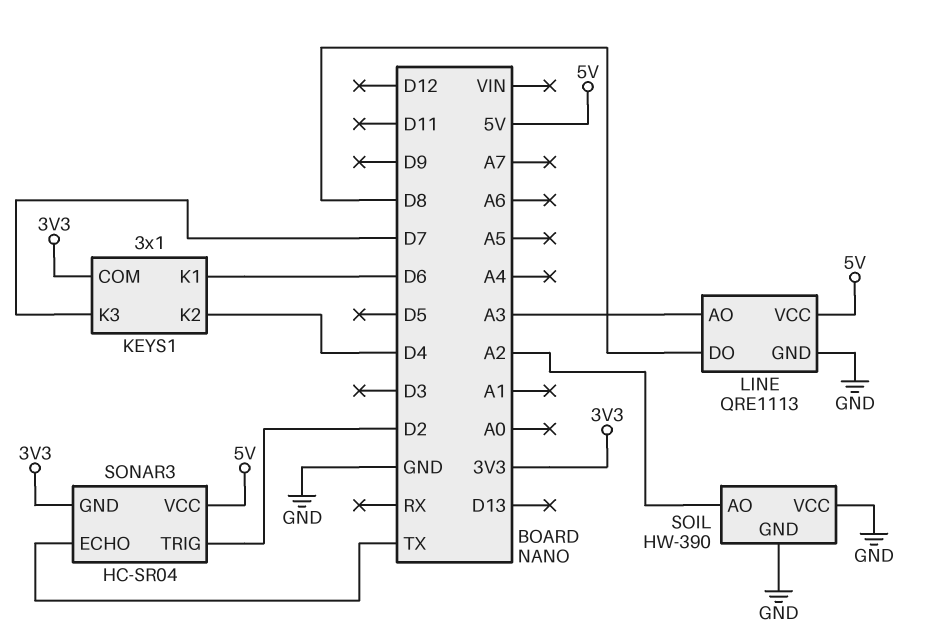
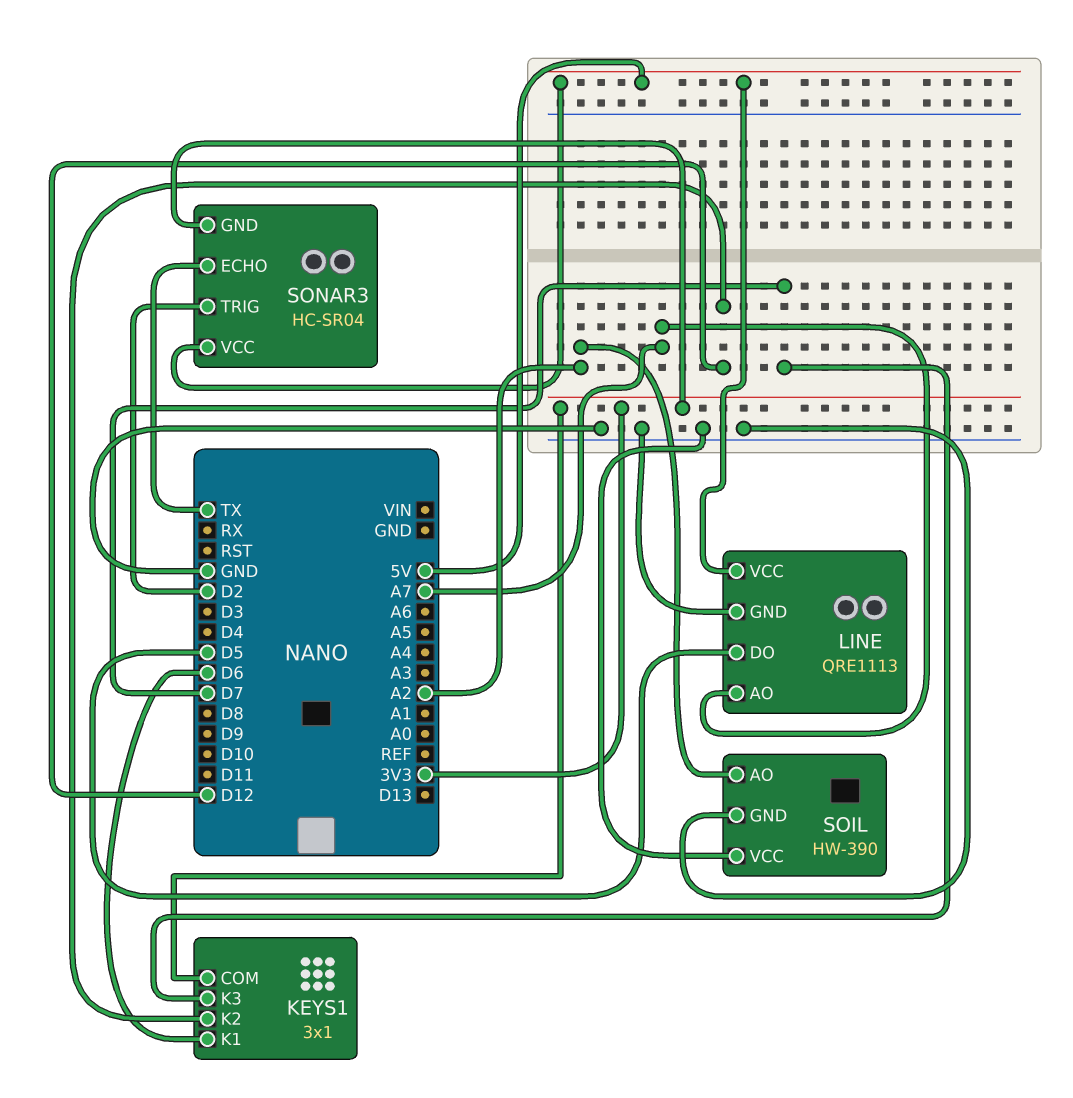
KEYS1 pin K2: D4 -> D12
LINE pin AO: A3 -> A7
LINE pin DO: D8 -> D5

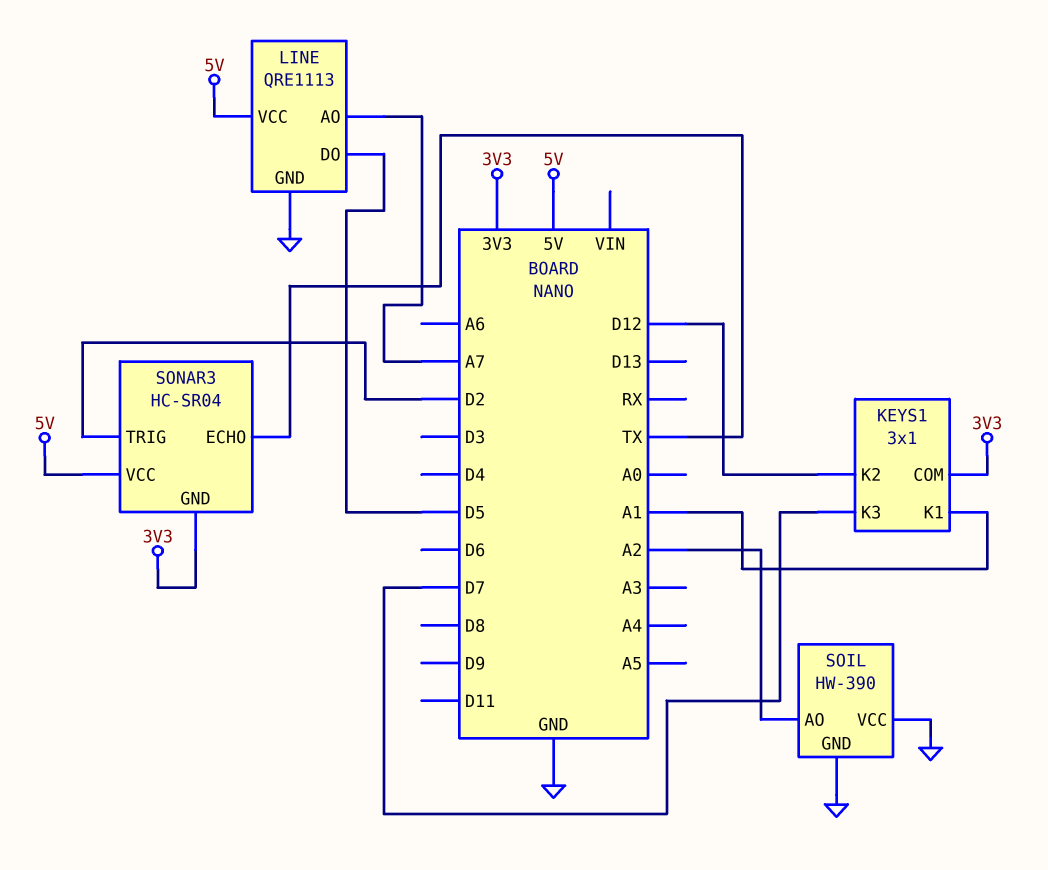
KEYS1 pin K1: D6 -> A1

